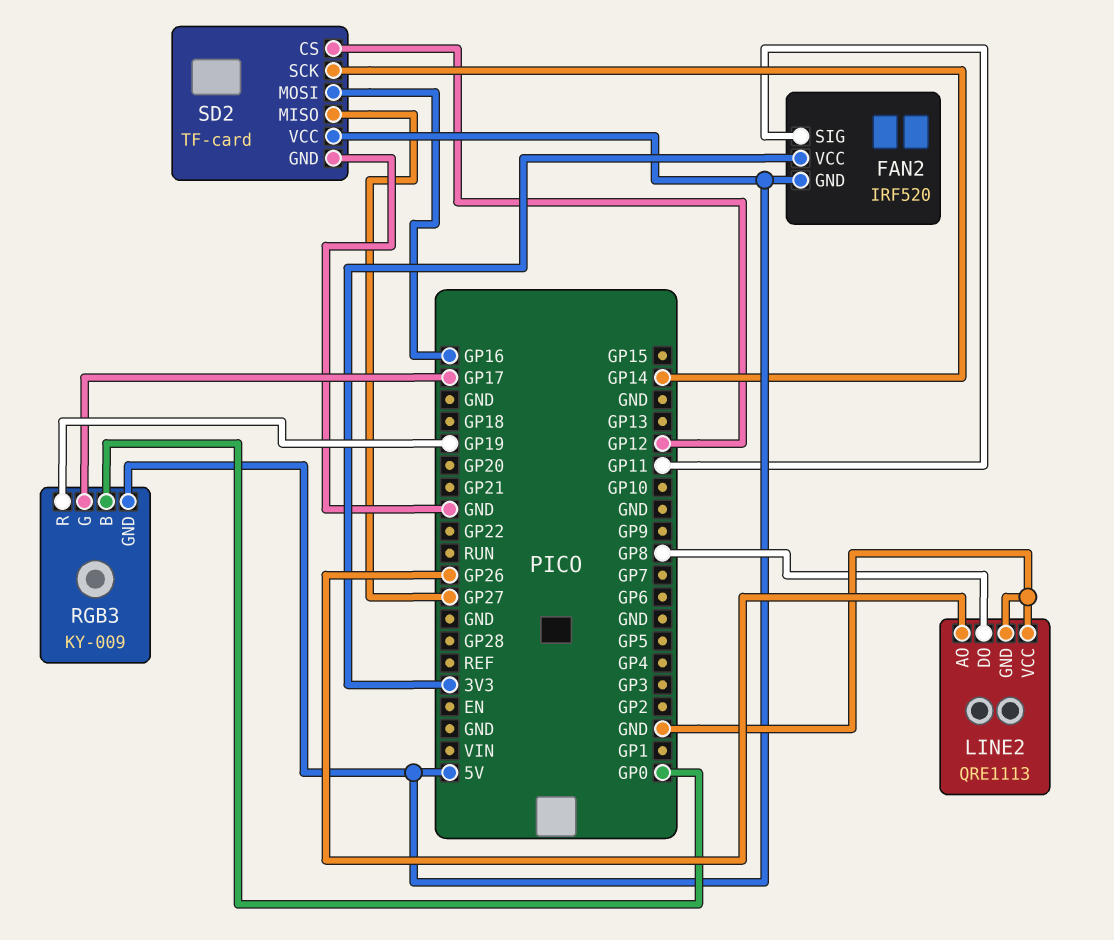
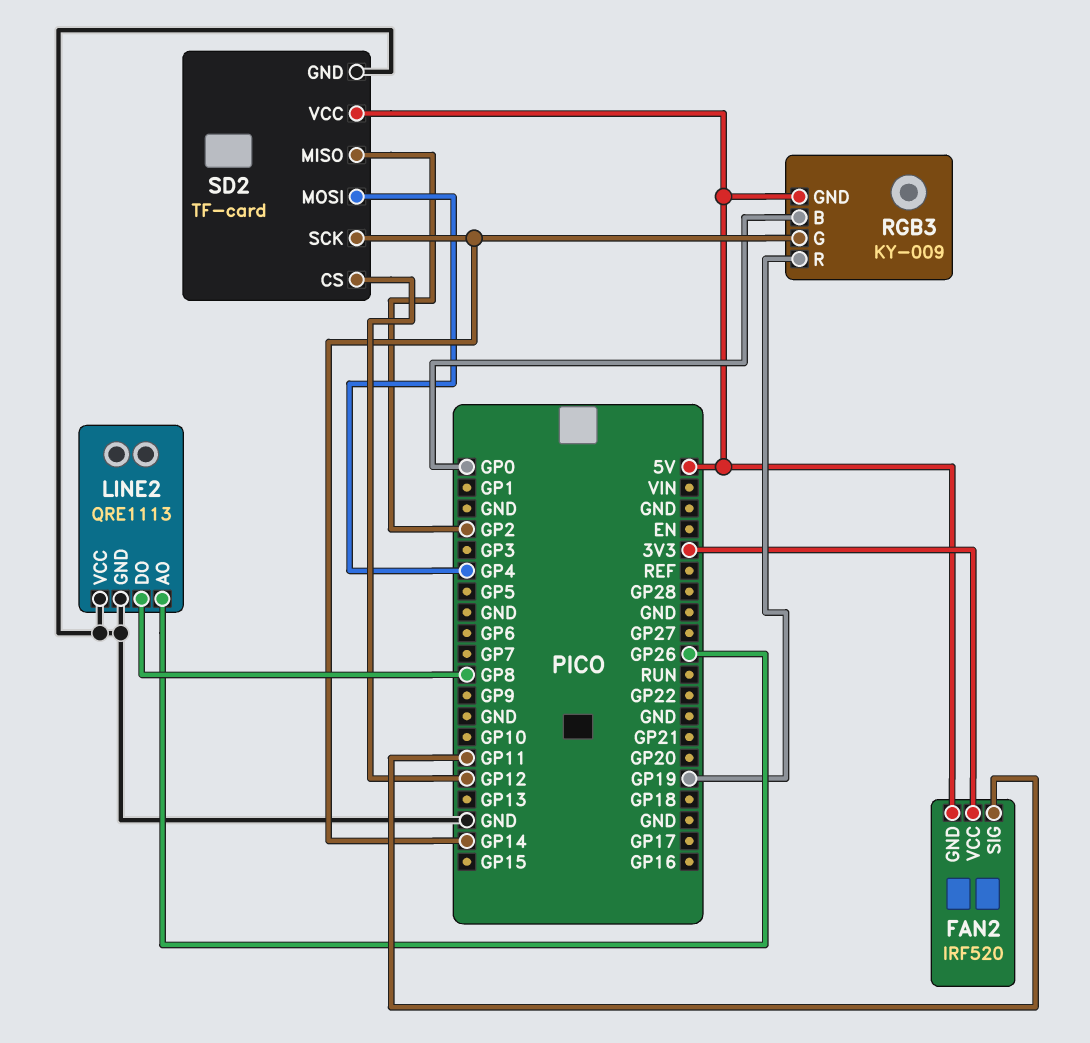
RGB3 pin G: GP17 -> GP14
SD2 pin MISO: GP27 -> GP2
SD2 pin MOSI: GP16 -> GP4

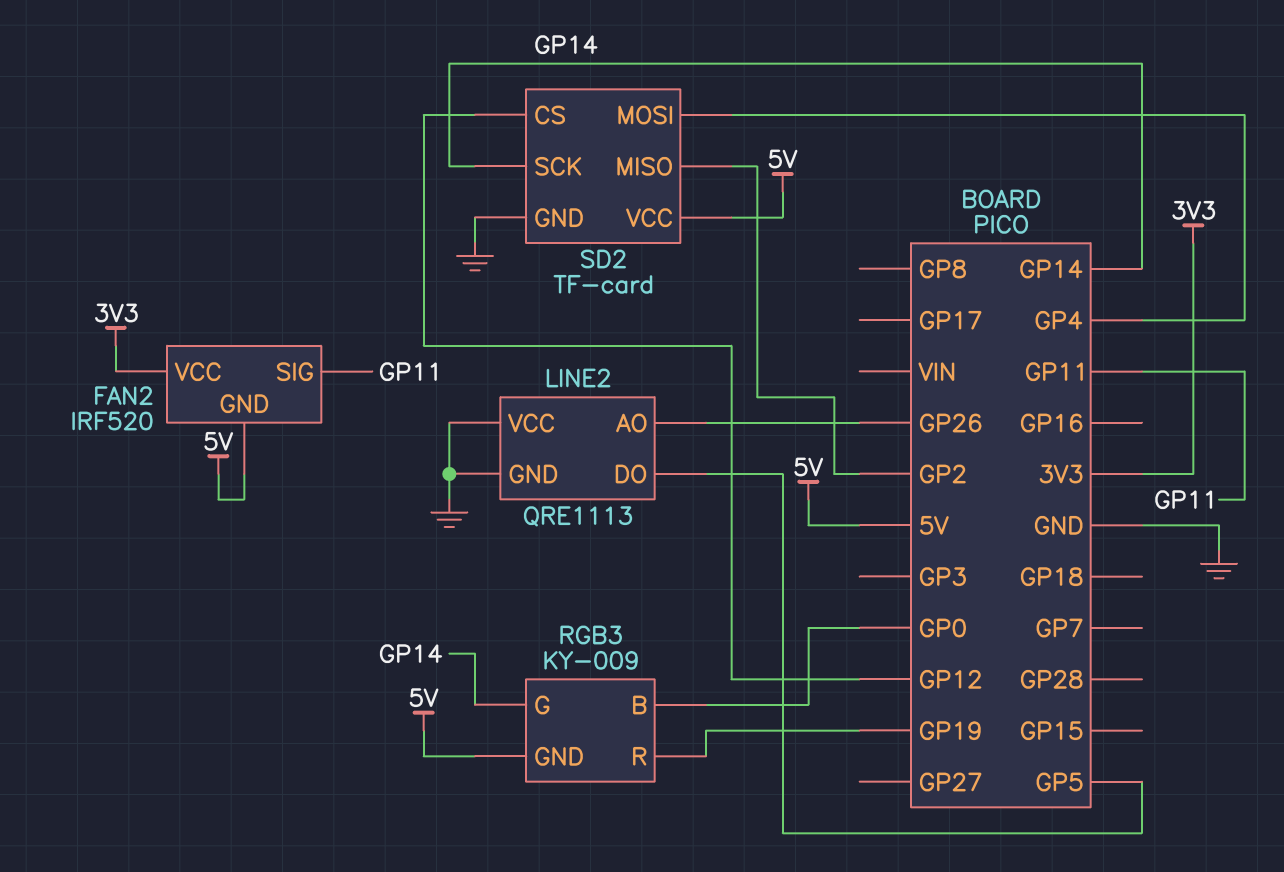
LINE2 pin DO: GP8 -> GP5

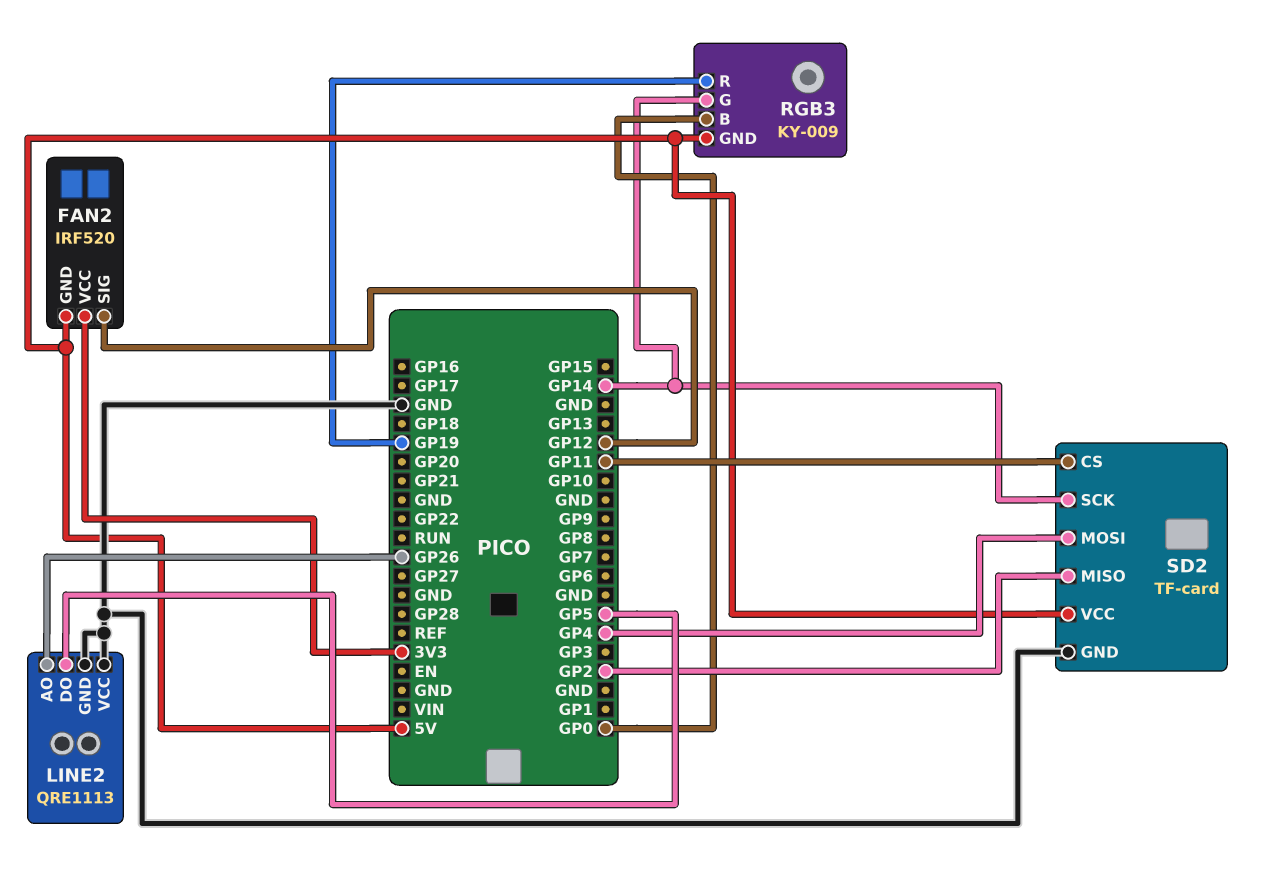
FAN2 pin SIG: GP11 -> GP12
SD2 pin CS: GP12 -> GP11

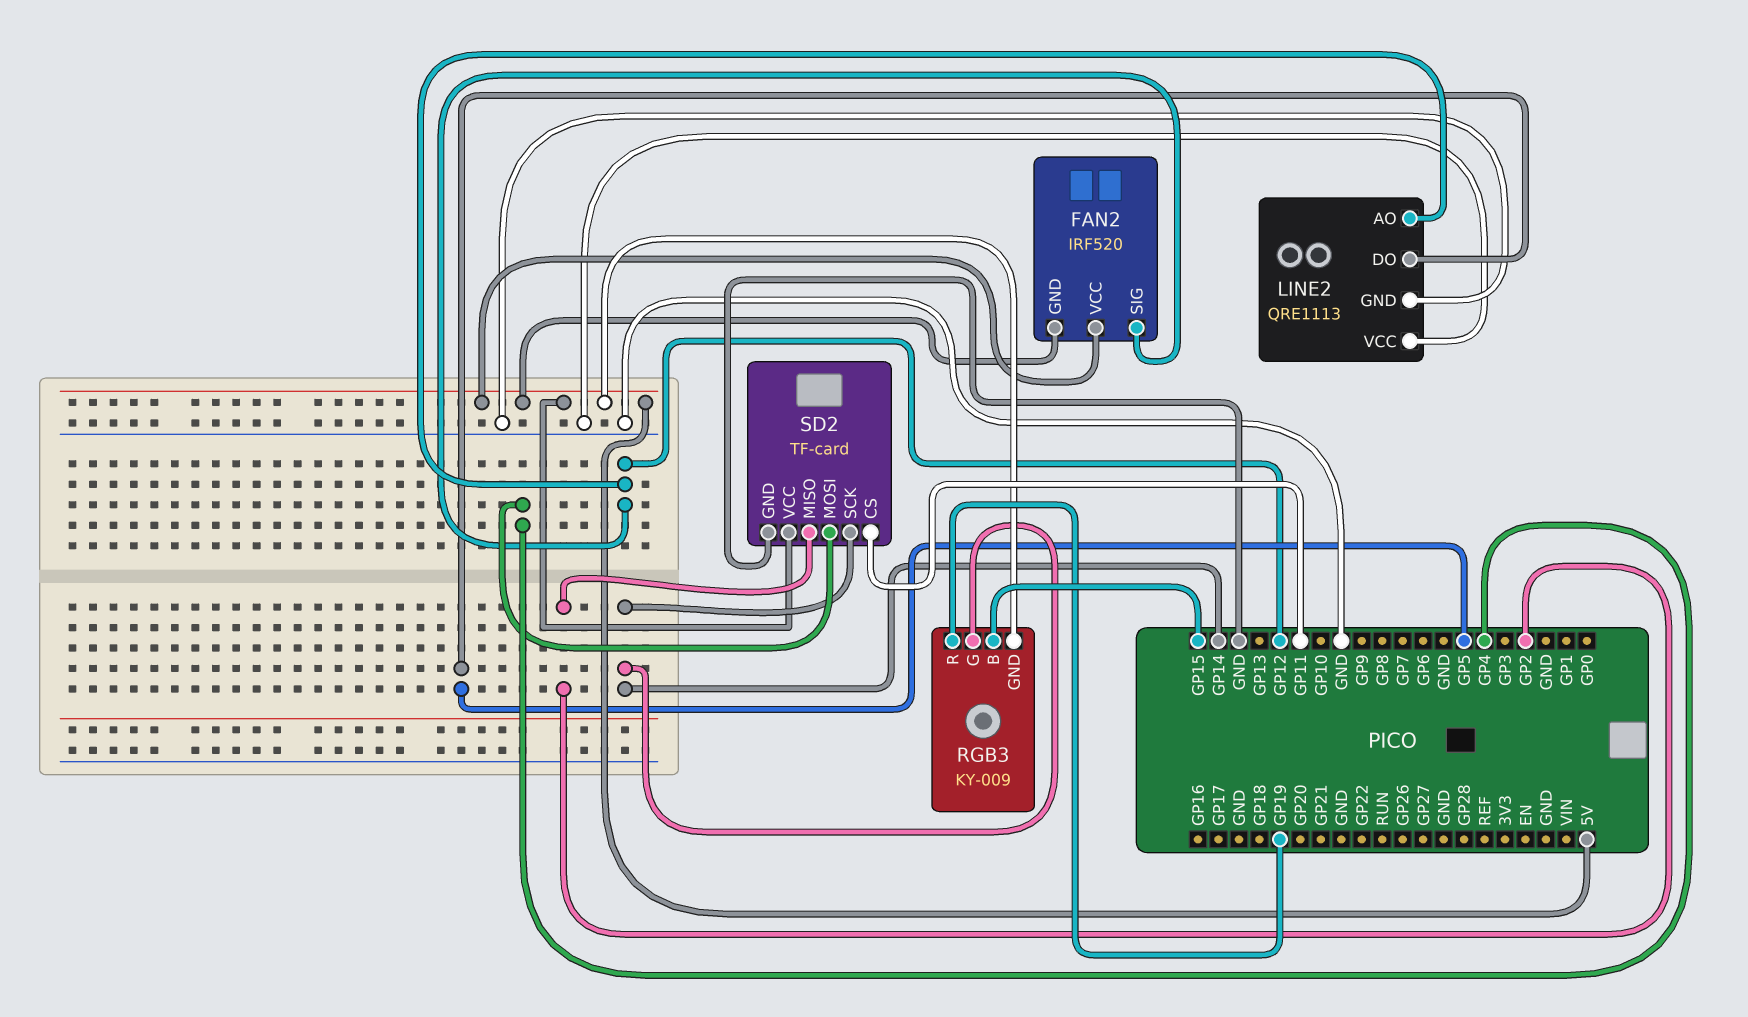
FAN2 pin VCC: 3V3 -> 5V
LINE2 pin AO: GP26 -> GP12
RGB3 pin B: GP0 -> GP15

